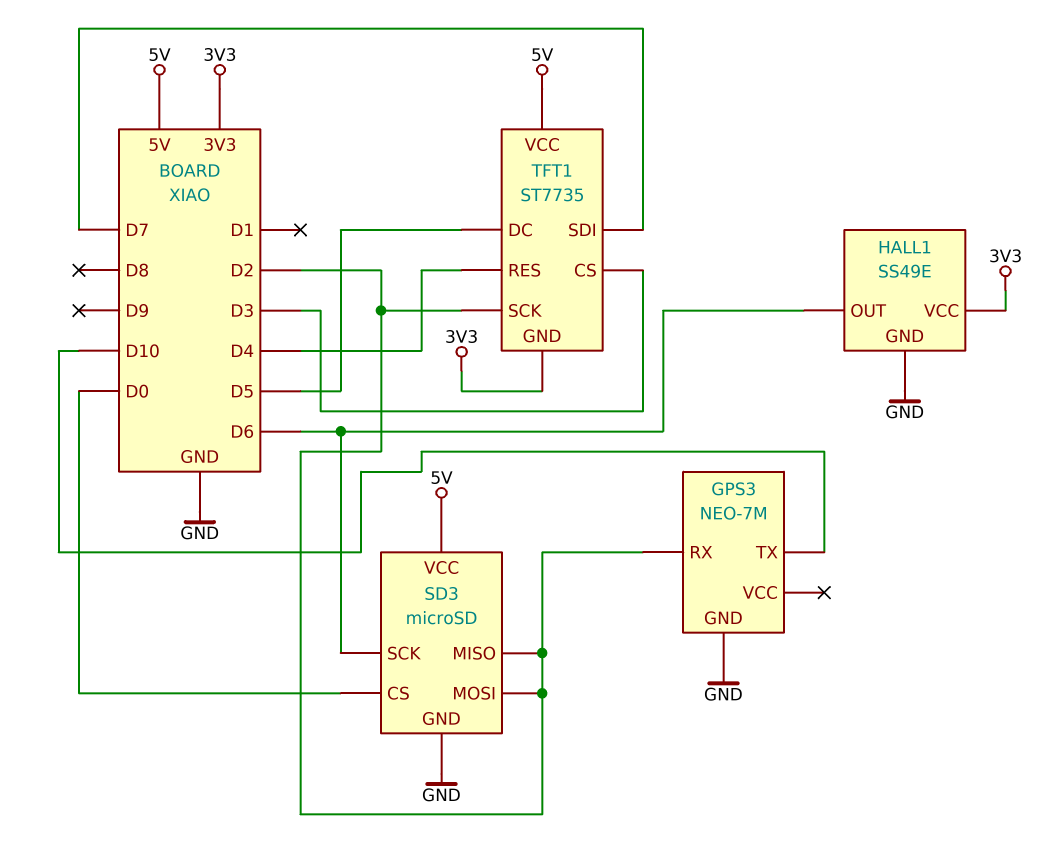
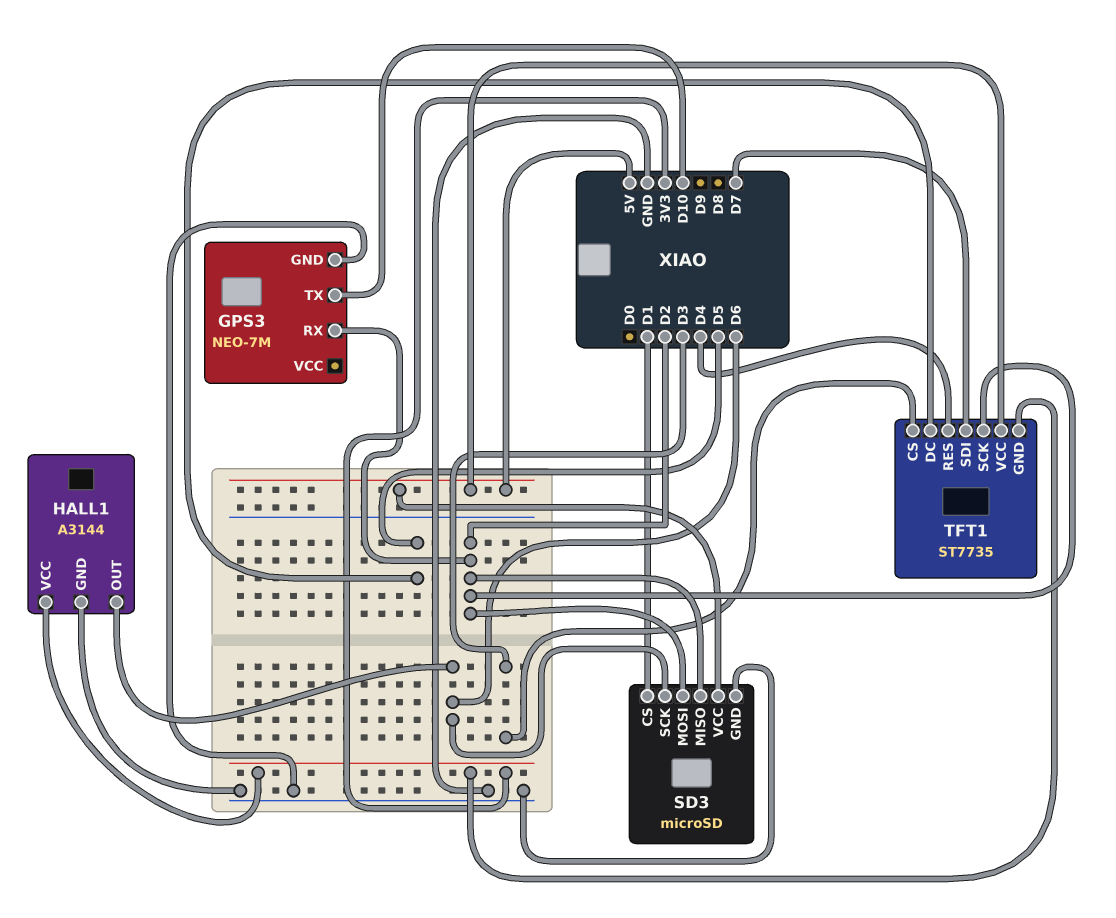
HALL1: SS49E -> A3144
SD3 pin CS: D0 -> D1

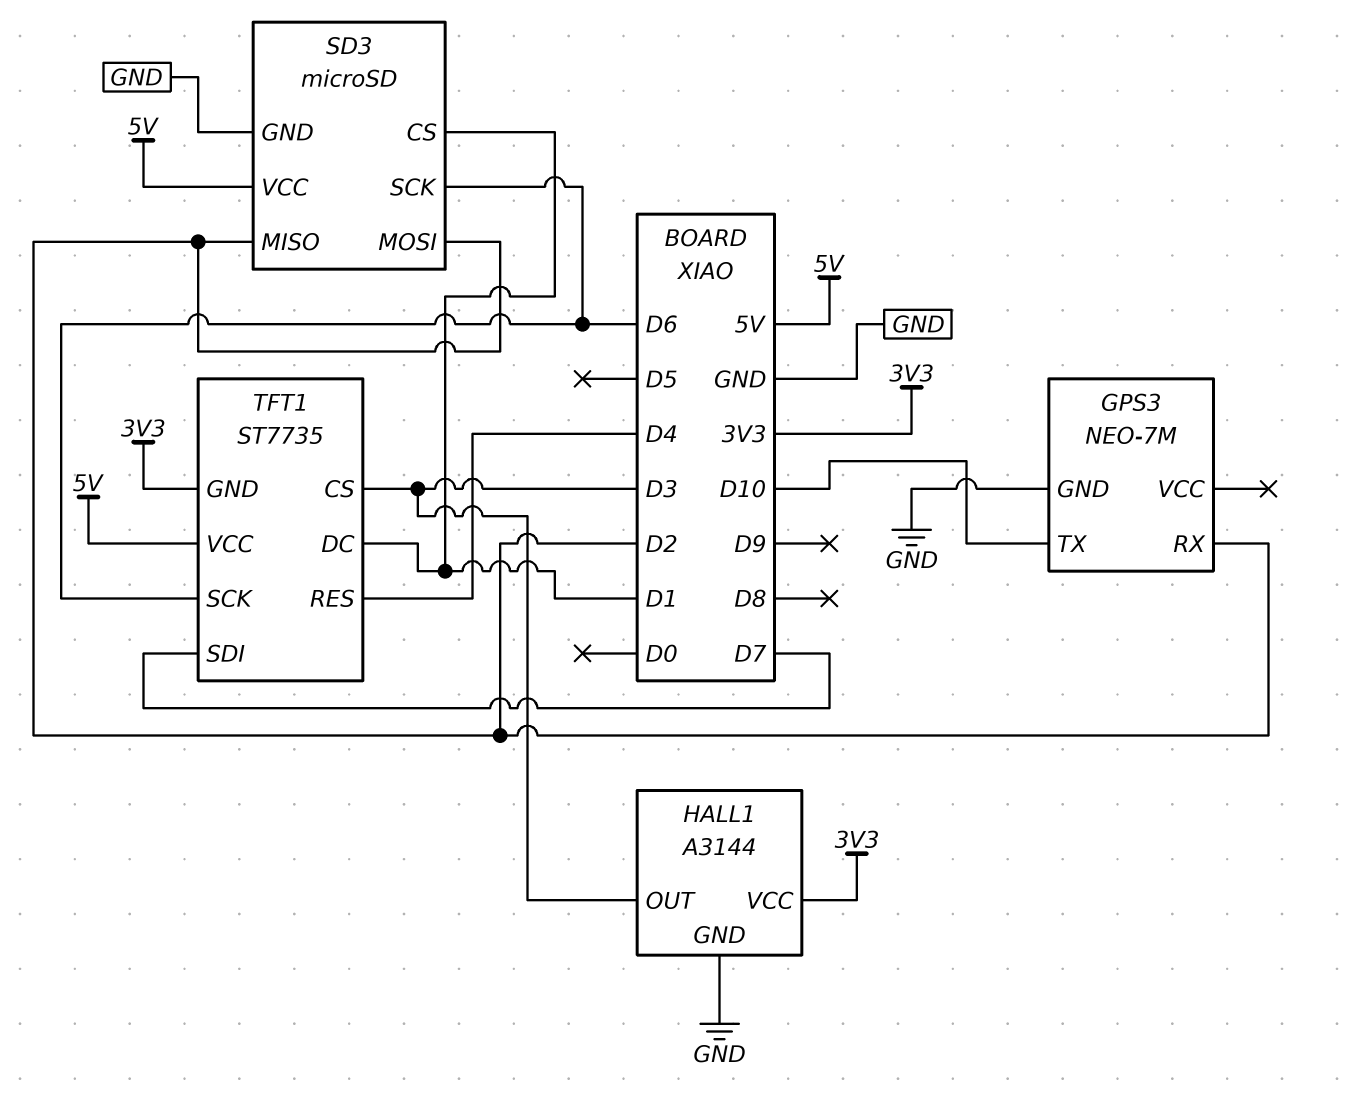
HALL1 pin OUT: D6 -> D3
TFT1 pin DC: D5 -> D1
TFT1 pin SCK: D2 -> D6

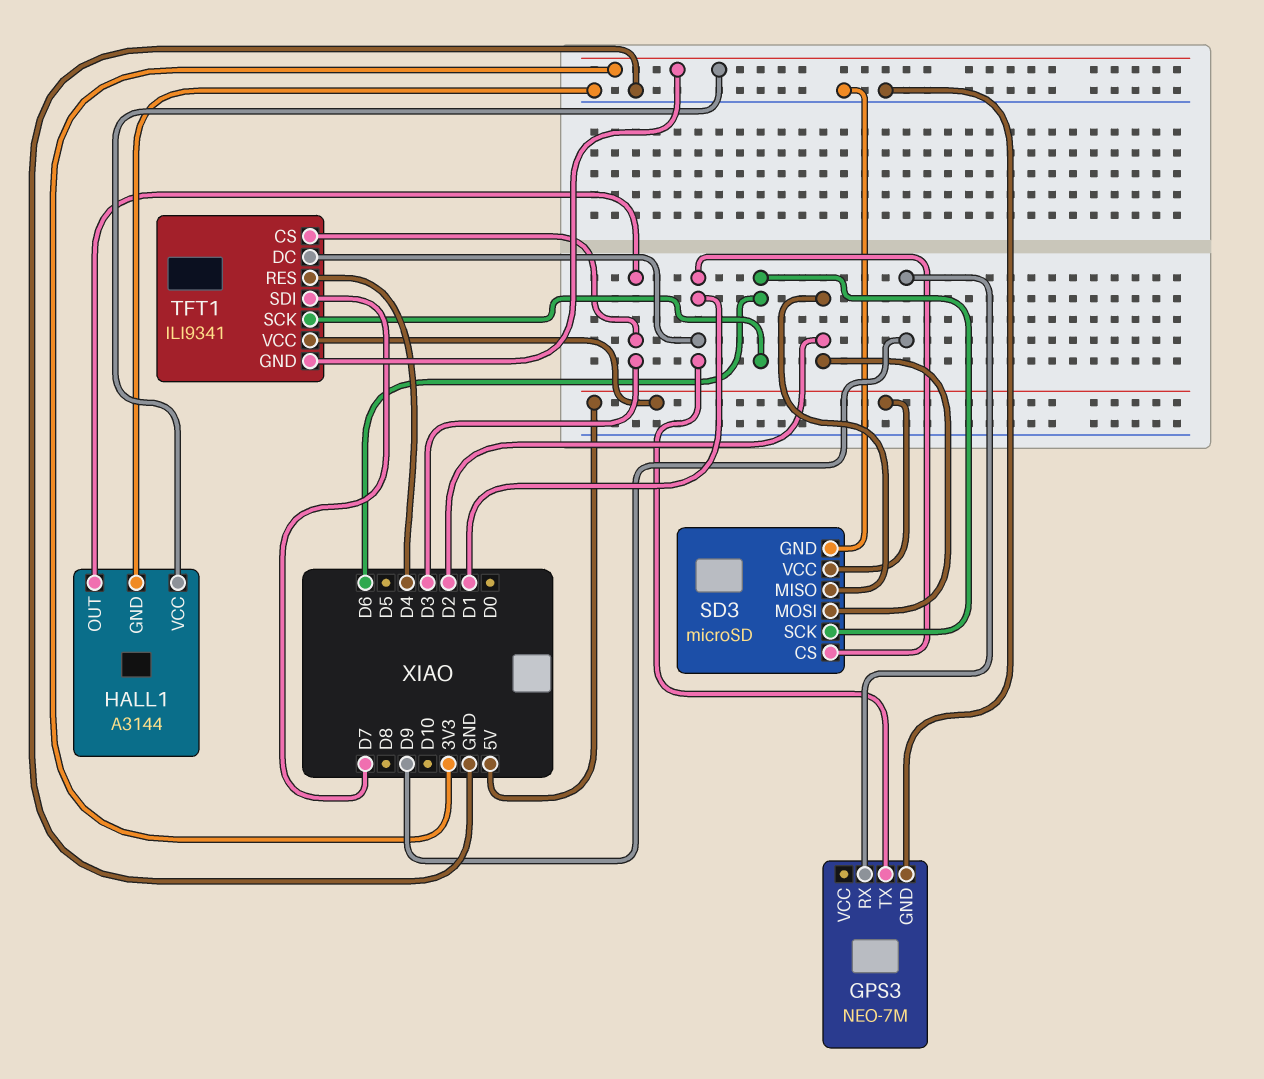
GPS3 pin RX: D2 -> D9
GPS3 pin TX: D10 -> D1
TFT1: ST7735 -> ILI9341

